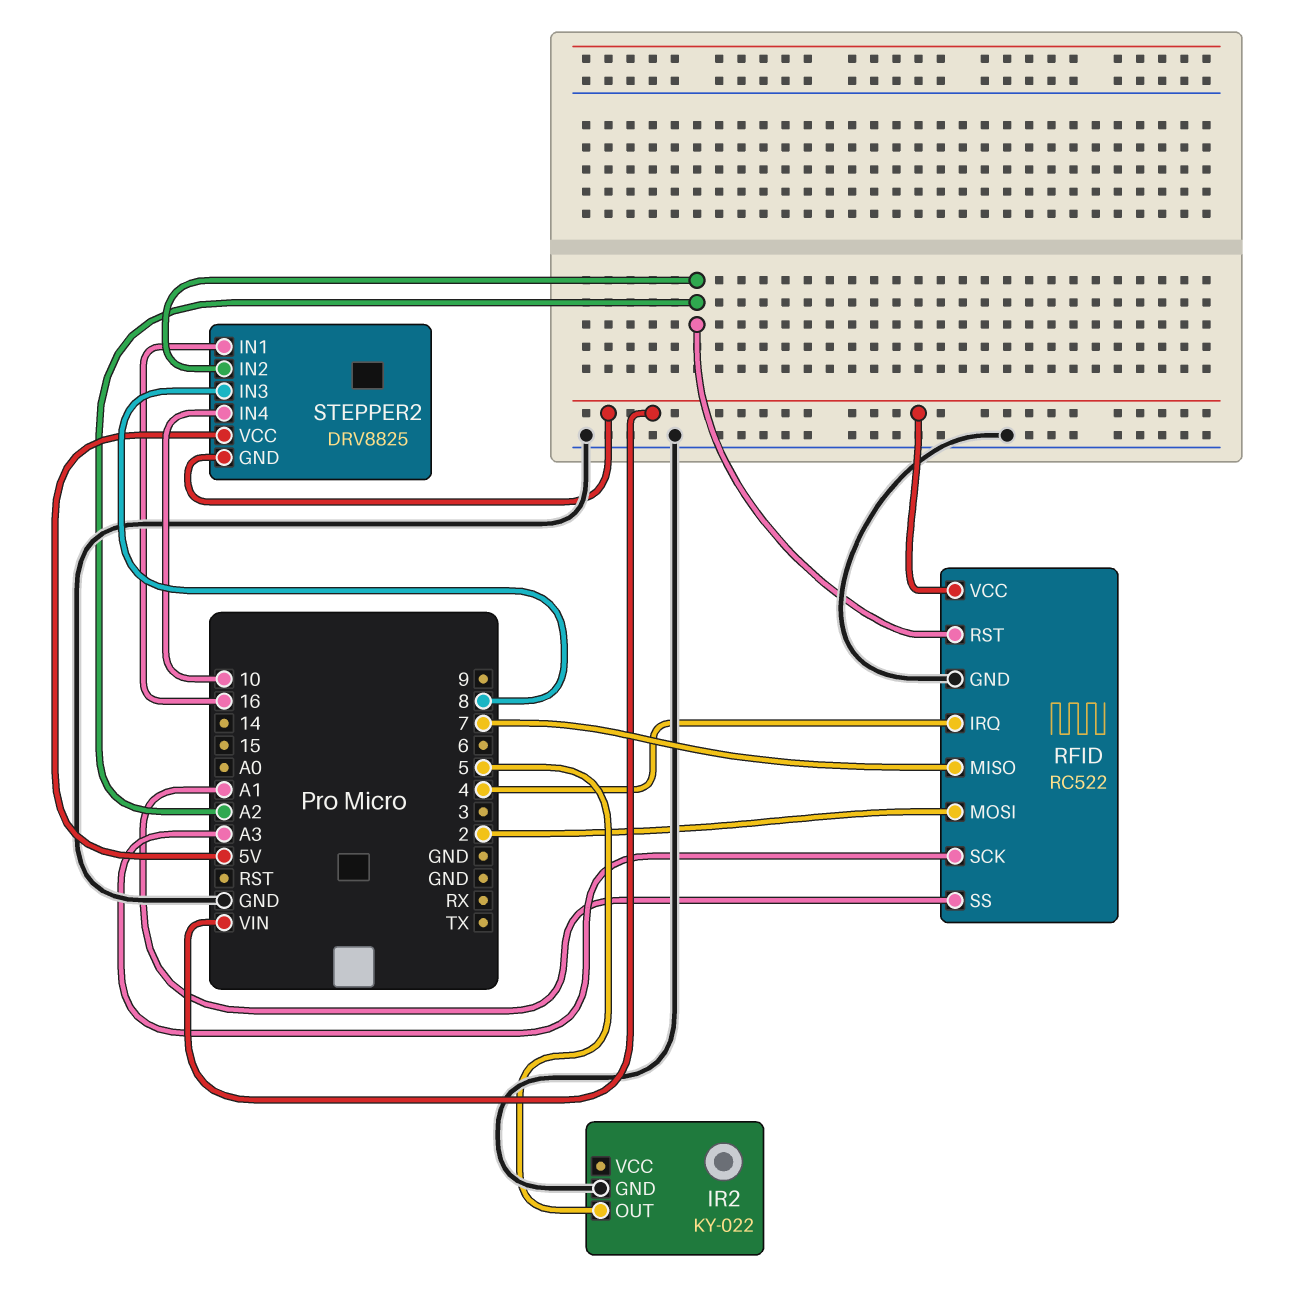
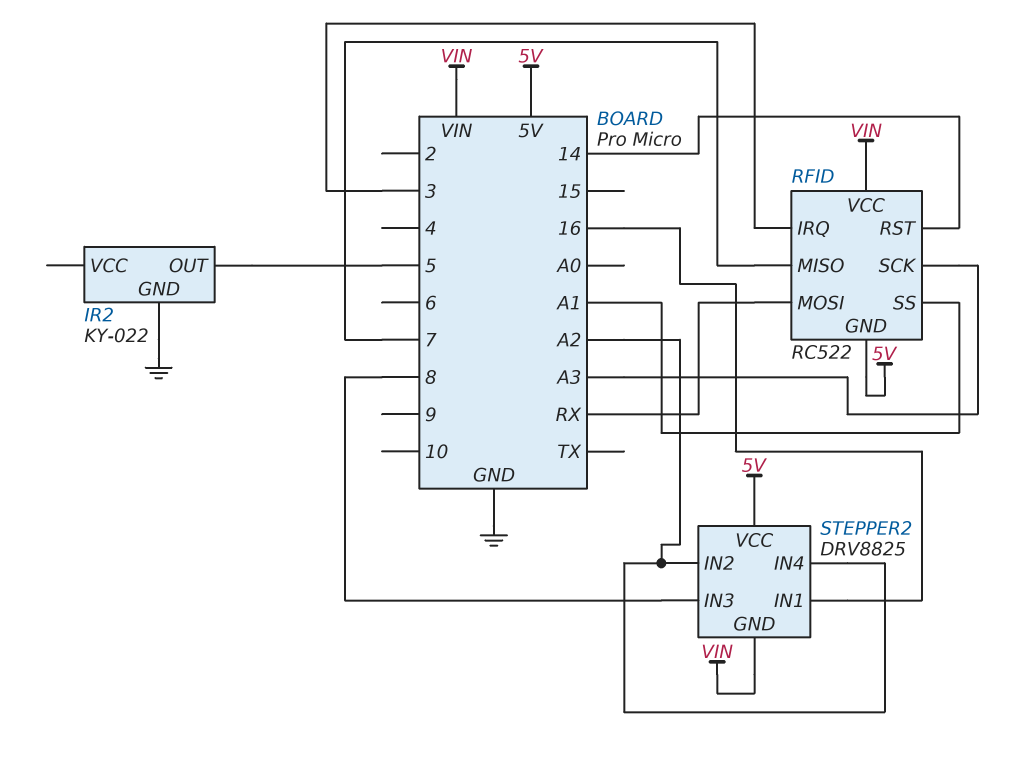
RFID pin GND: GND -> 5V
RFID pin IRQ: 4 -> 3
RFID pin MOSI: 2 -> RX
RFID pin RST: A2 -> 14
STEPPER2 pin IN4: 10 -> A2

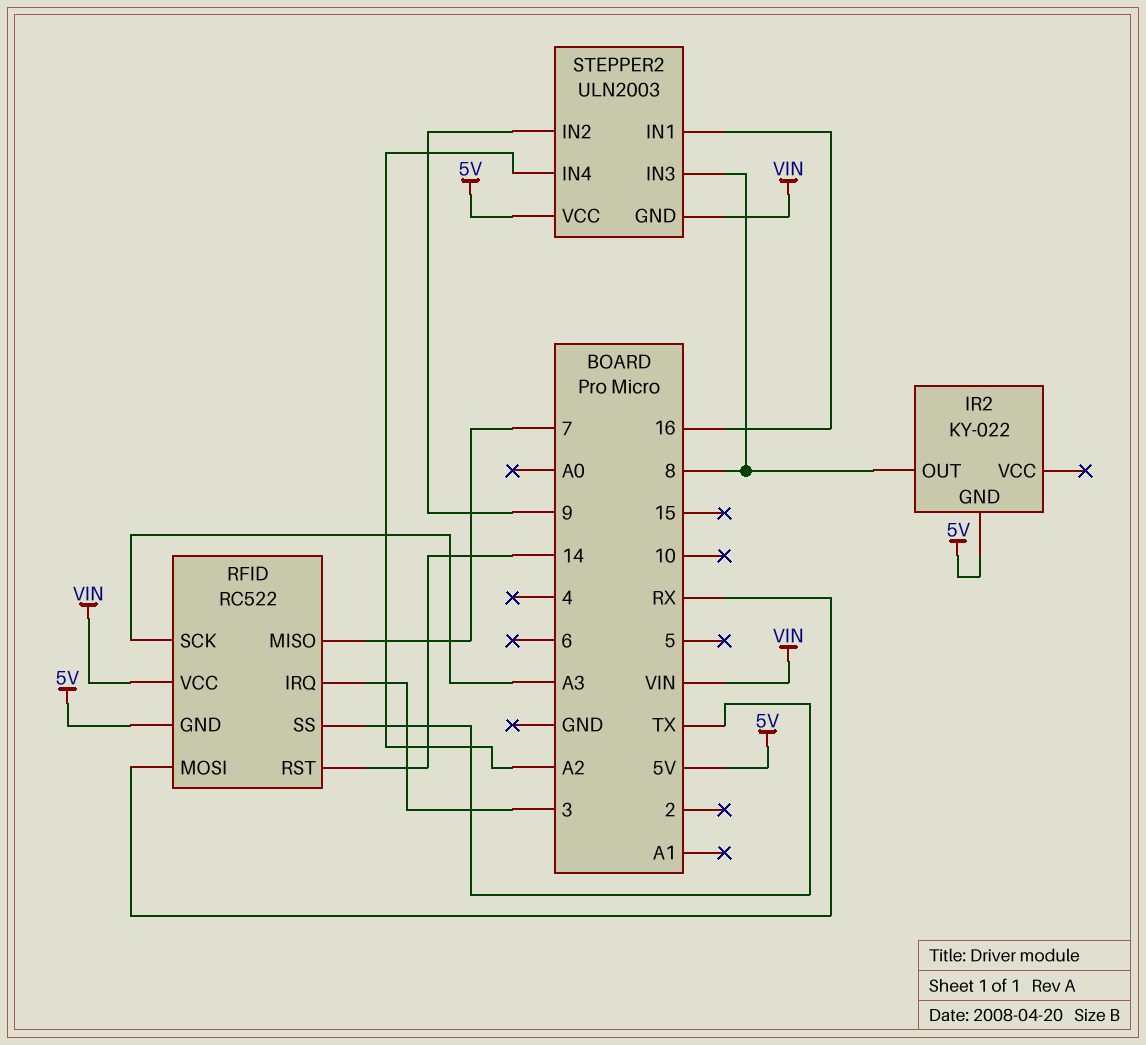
IR2 pin GND: GND -> 5V
IR2 pin OUT: 5 -> 8
RFID pin SS: A1 -> TX
STEPPER2: DRV8825 -> ULN2003
STEPPER2 pin IN2: A2 -> 9

